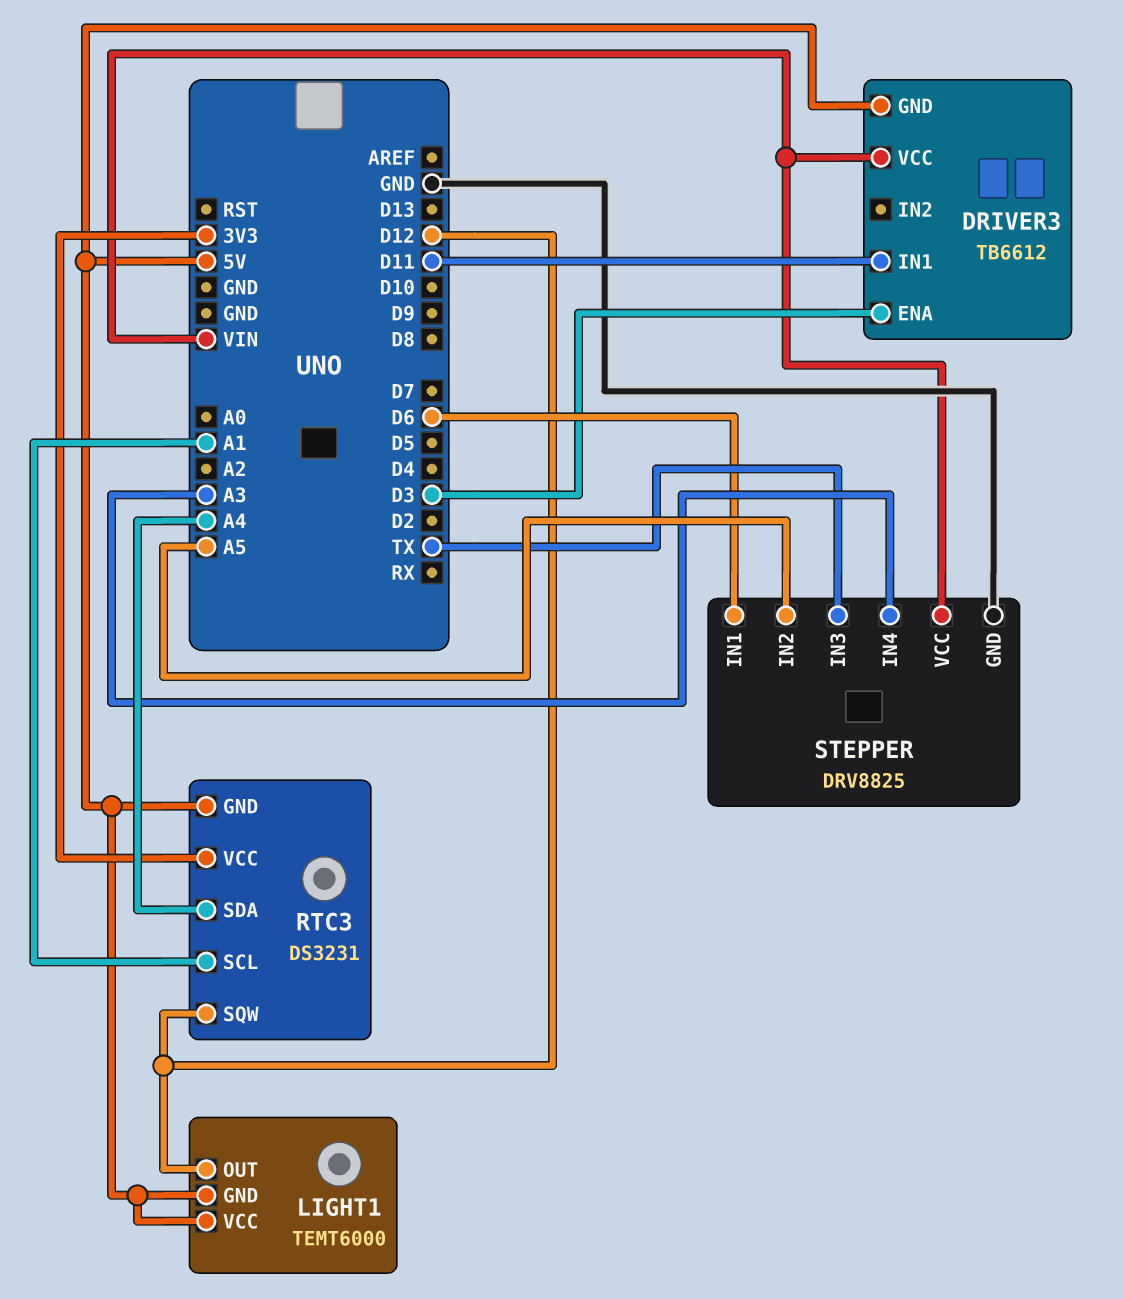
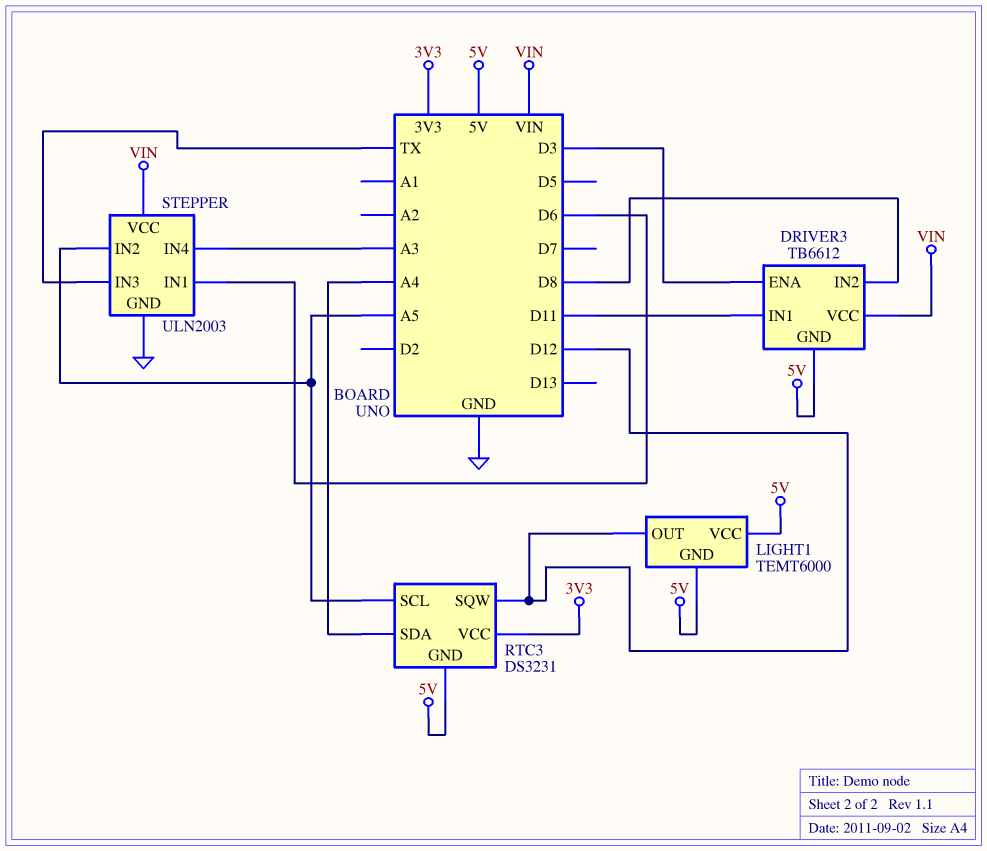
DRIVER3 pin IN2: none -> D8
RTC3 pin SCL: A1 -> A5
STEPPER: DRV8825 -> ULN2003

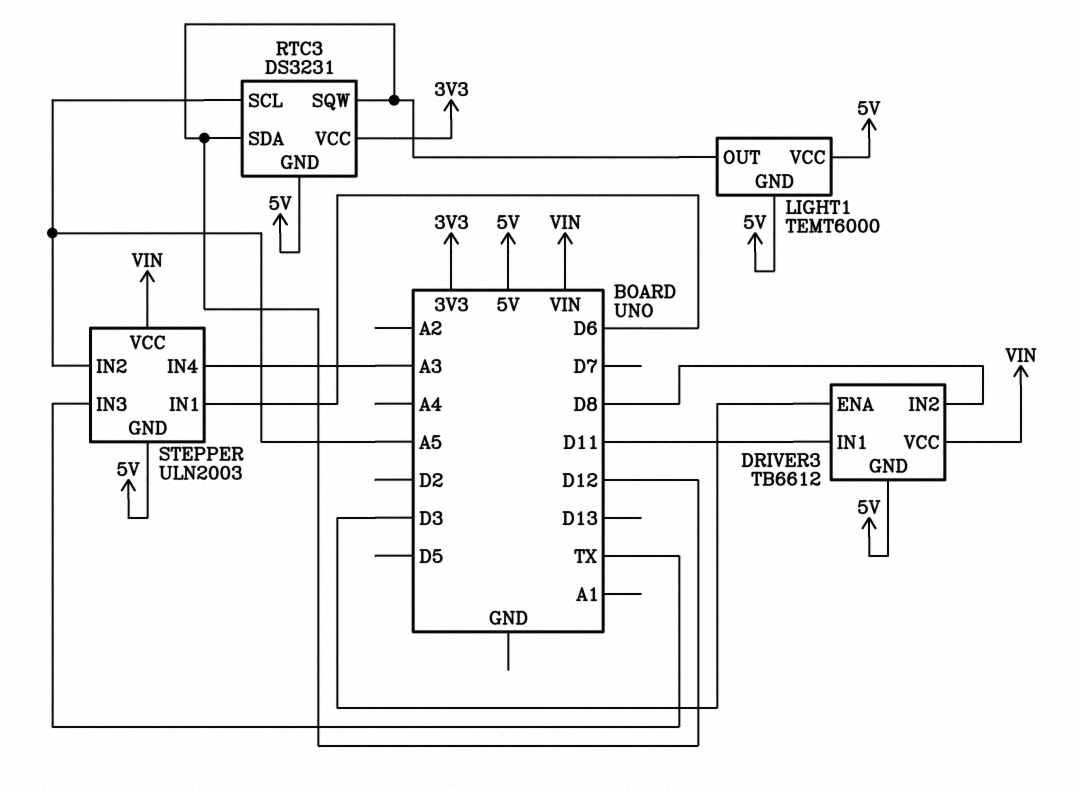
RTC3 pin SDA: A4 -> D12
STEPPER pin GND: GND -> 5V

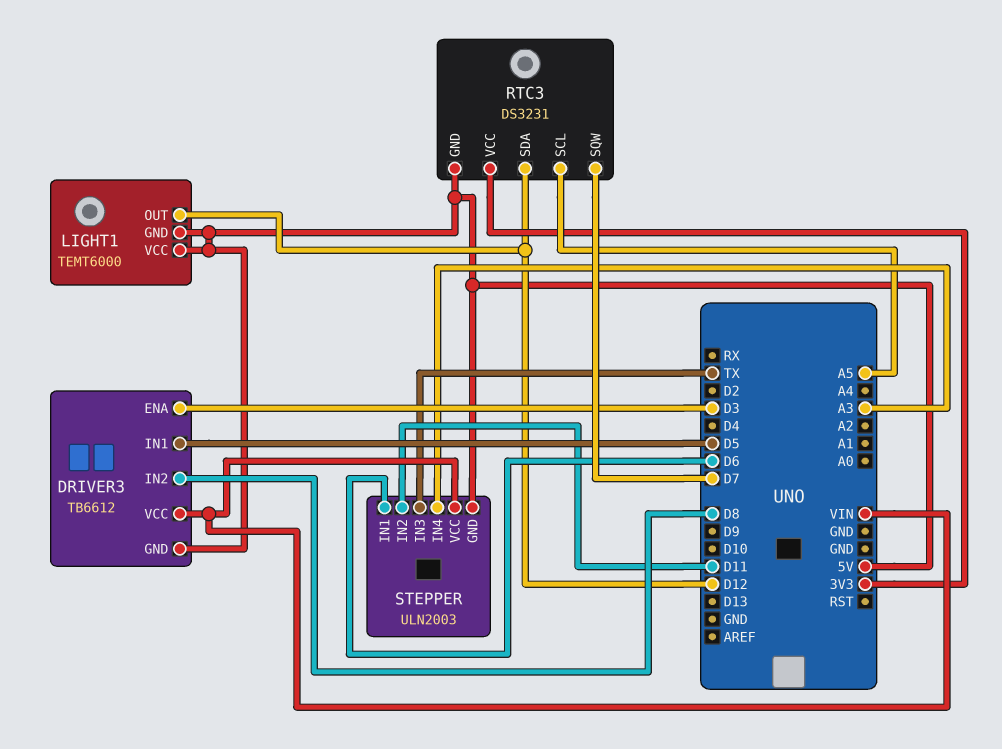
DRIVER3 pin IN1: D11 -> D5
RTC3 pin SQW: D12 -> D7
STEPPER pin IN2: A5 -> D11

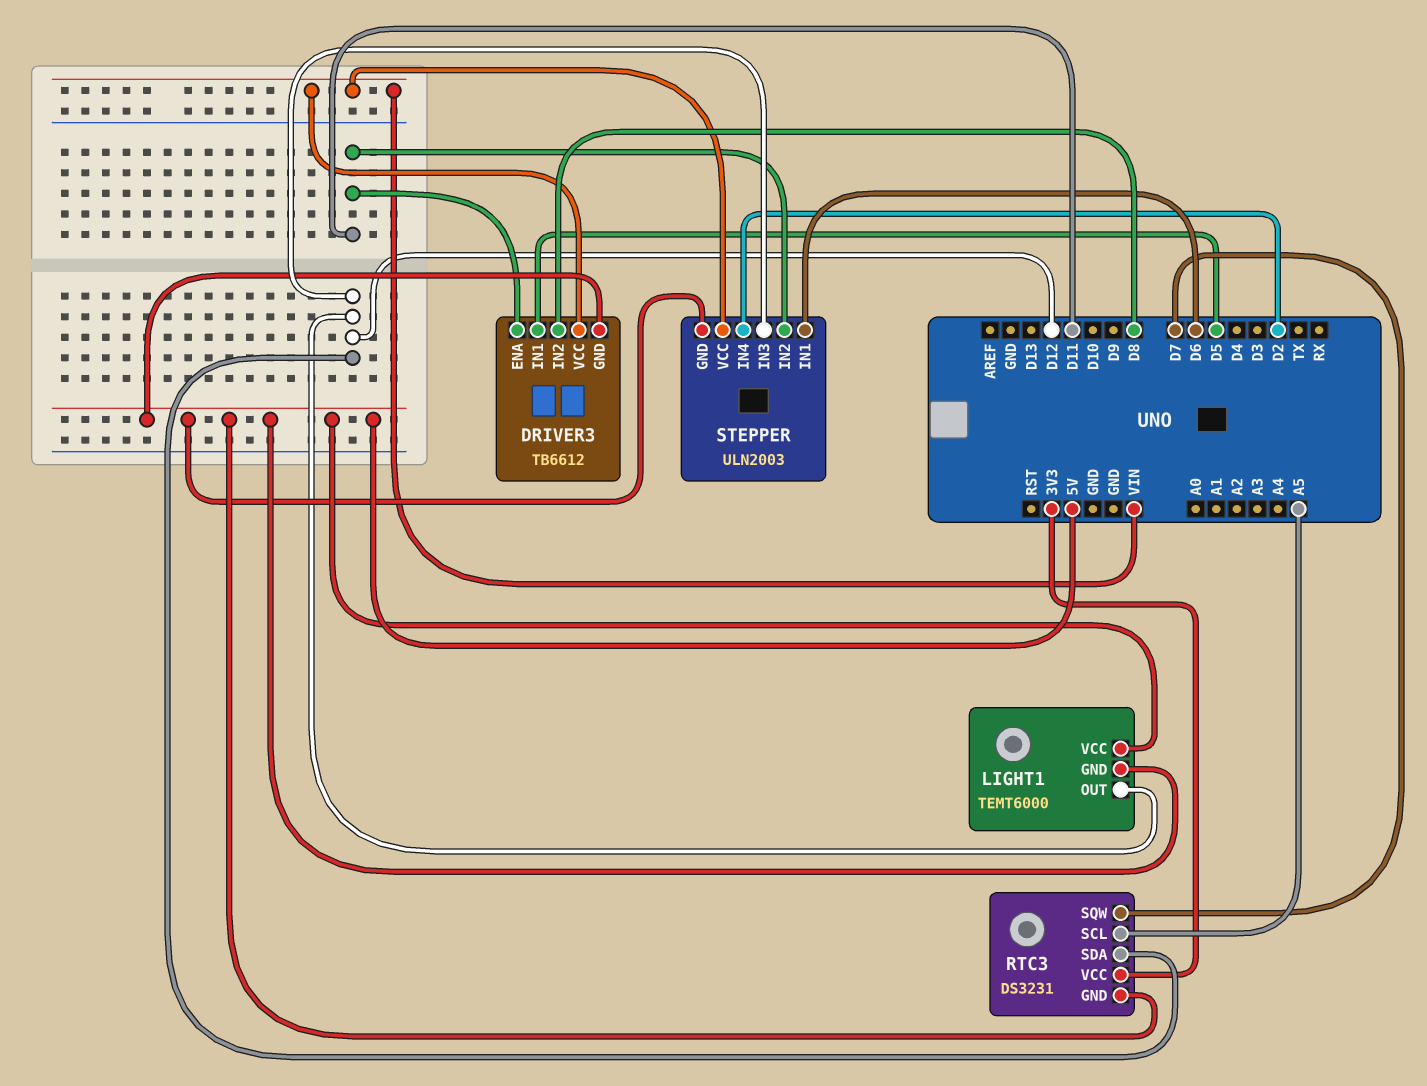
DRIVER3 pin ENA: D3 -> D11
STEPPER pin IN3: TX -> D12
STEPPER pin IN4: A3 -> D2

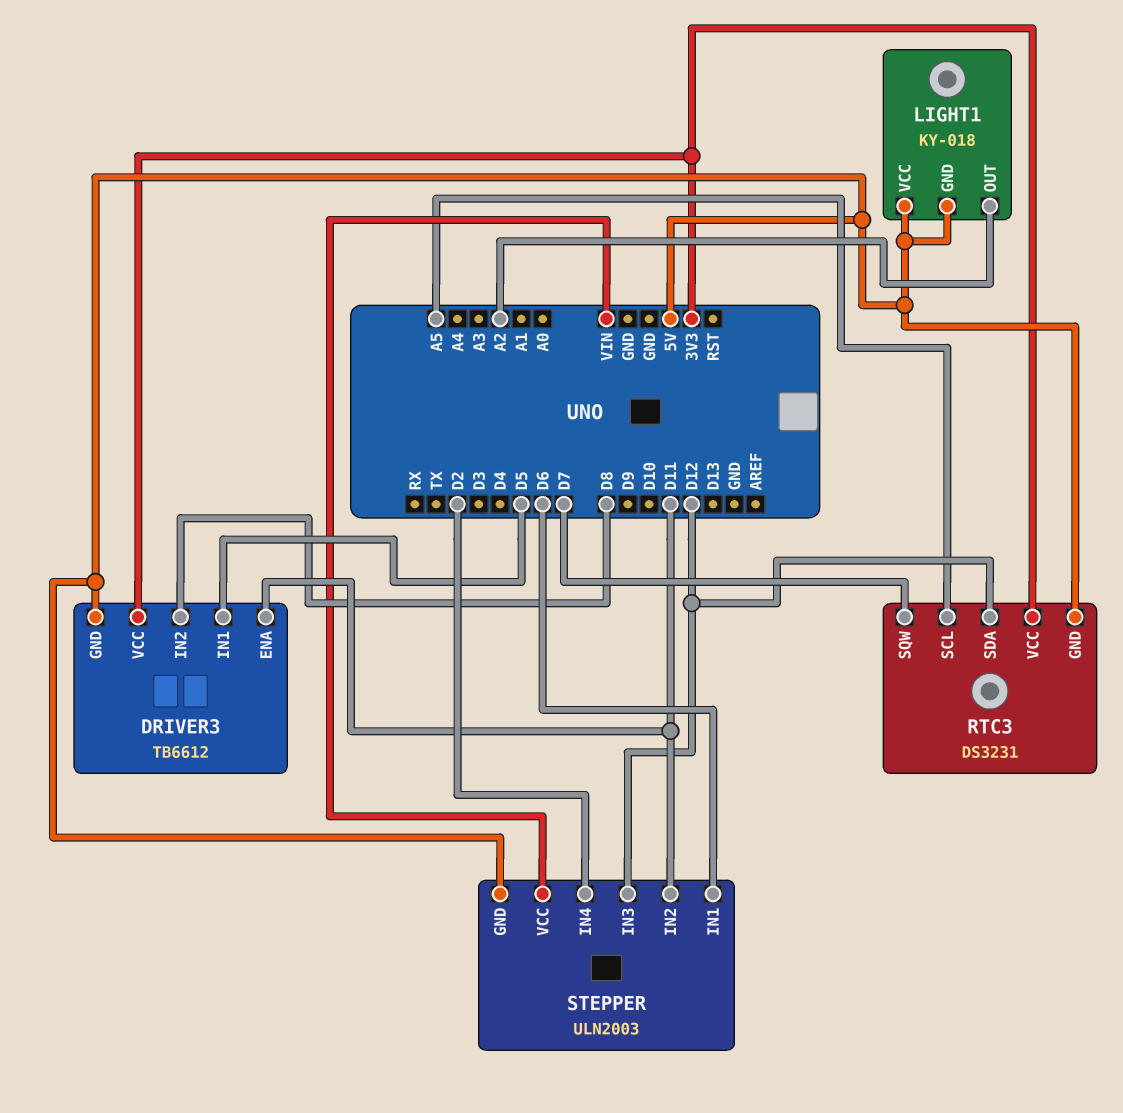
DRIVER3 pin VCC: VIN -> 3V3
LIGHT1: TEMT6000 -> KY-018
LIGHT1 pin OUT: D12 -> A2

